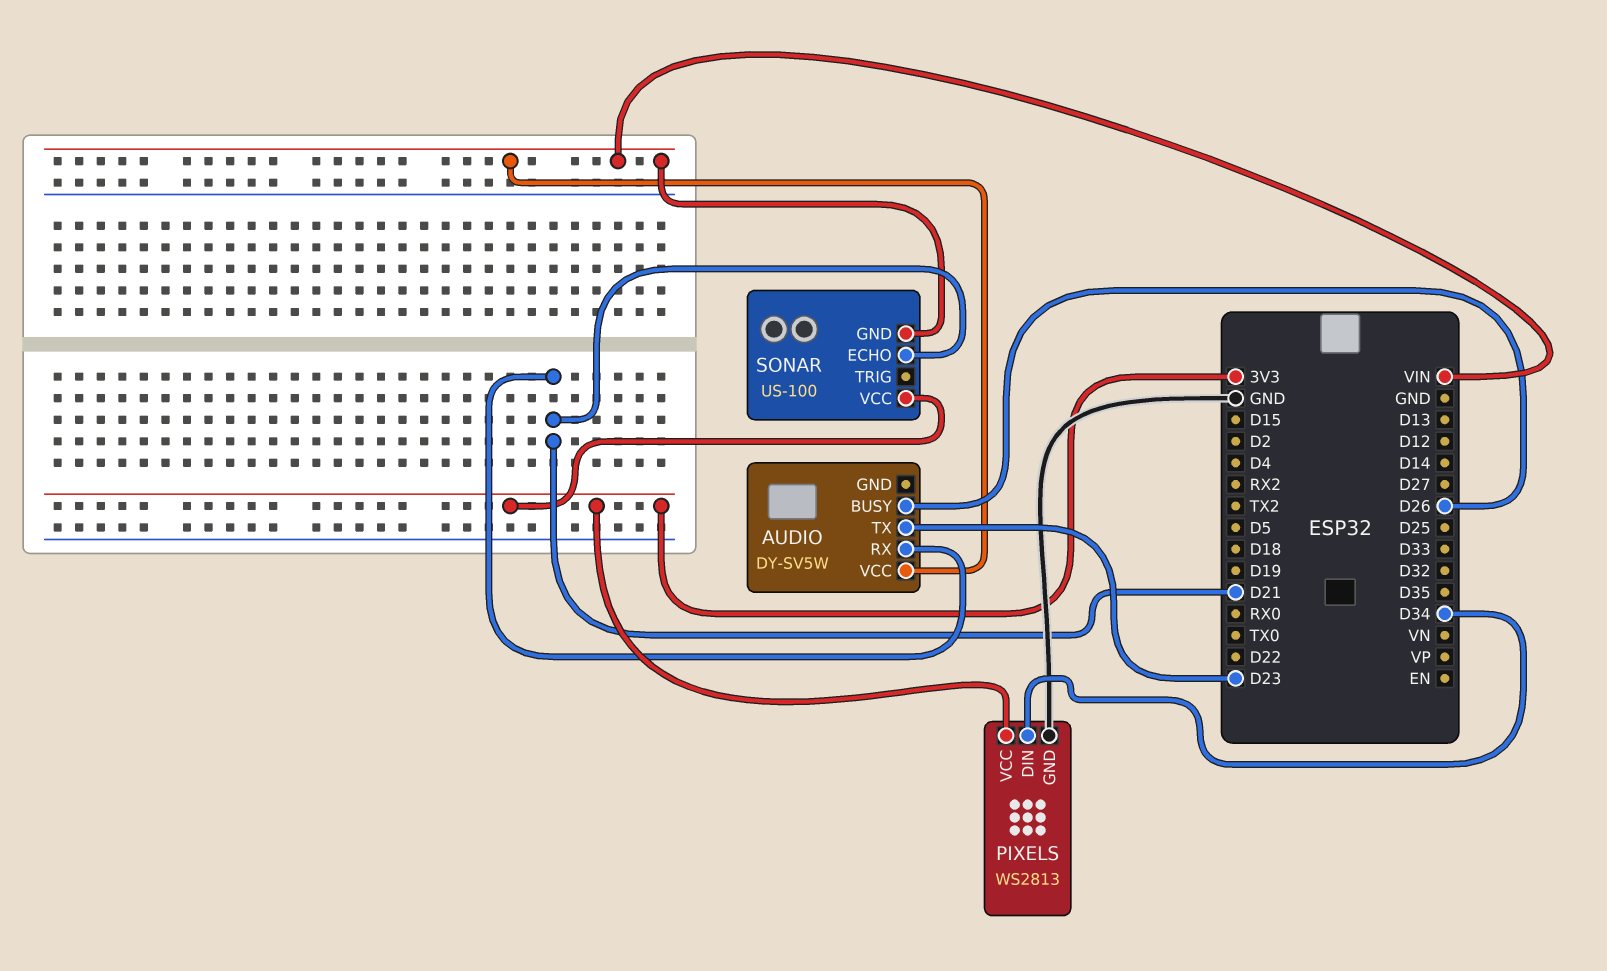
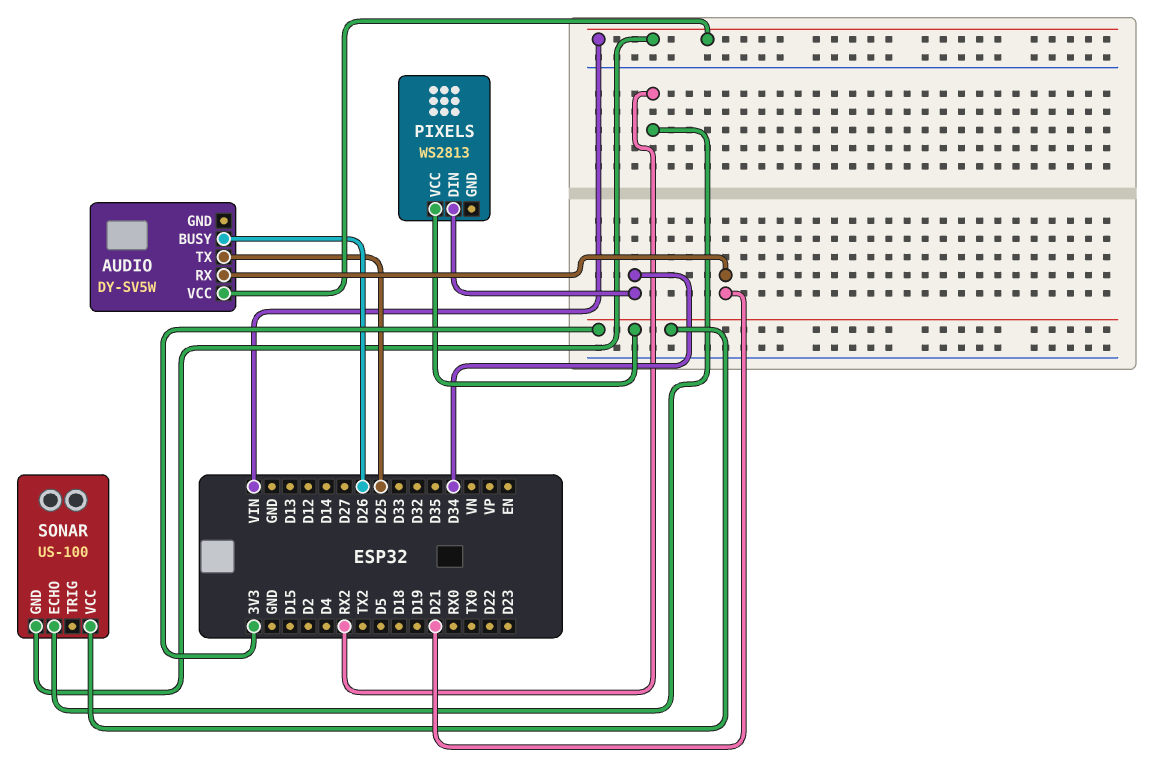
AUDIO pin TX: D23 -> D25
PIXELS pin GND: GND -> none
SONAR pin ECHO: D21 -> RX2

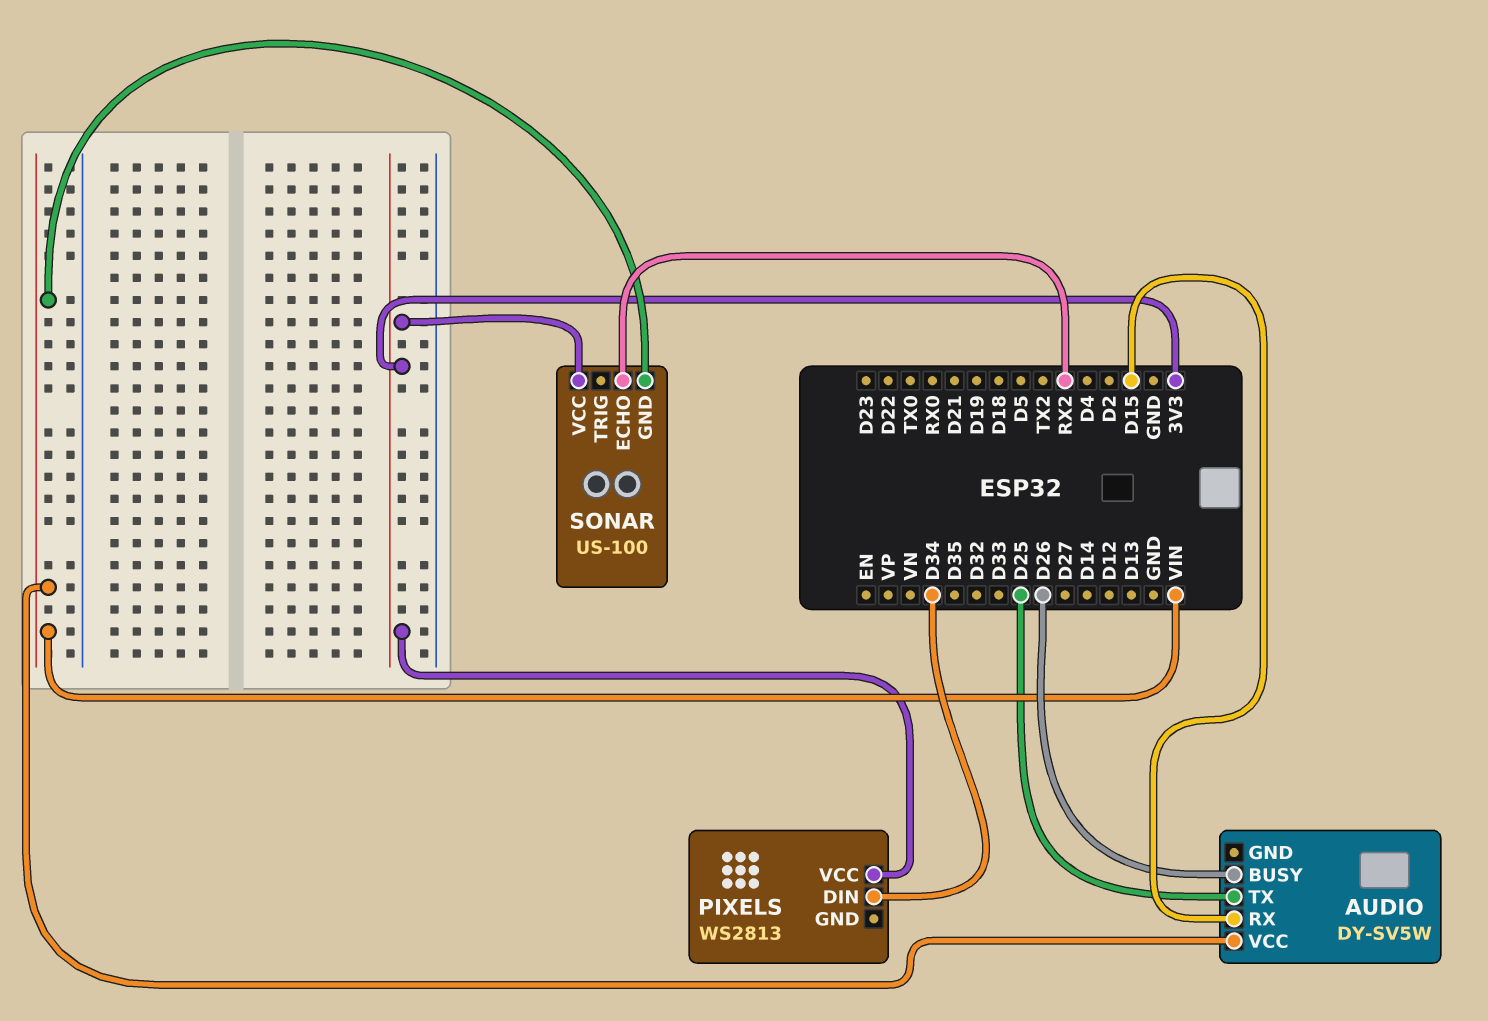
AUDIO pin RX: D21 -> D15

